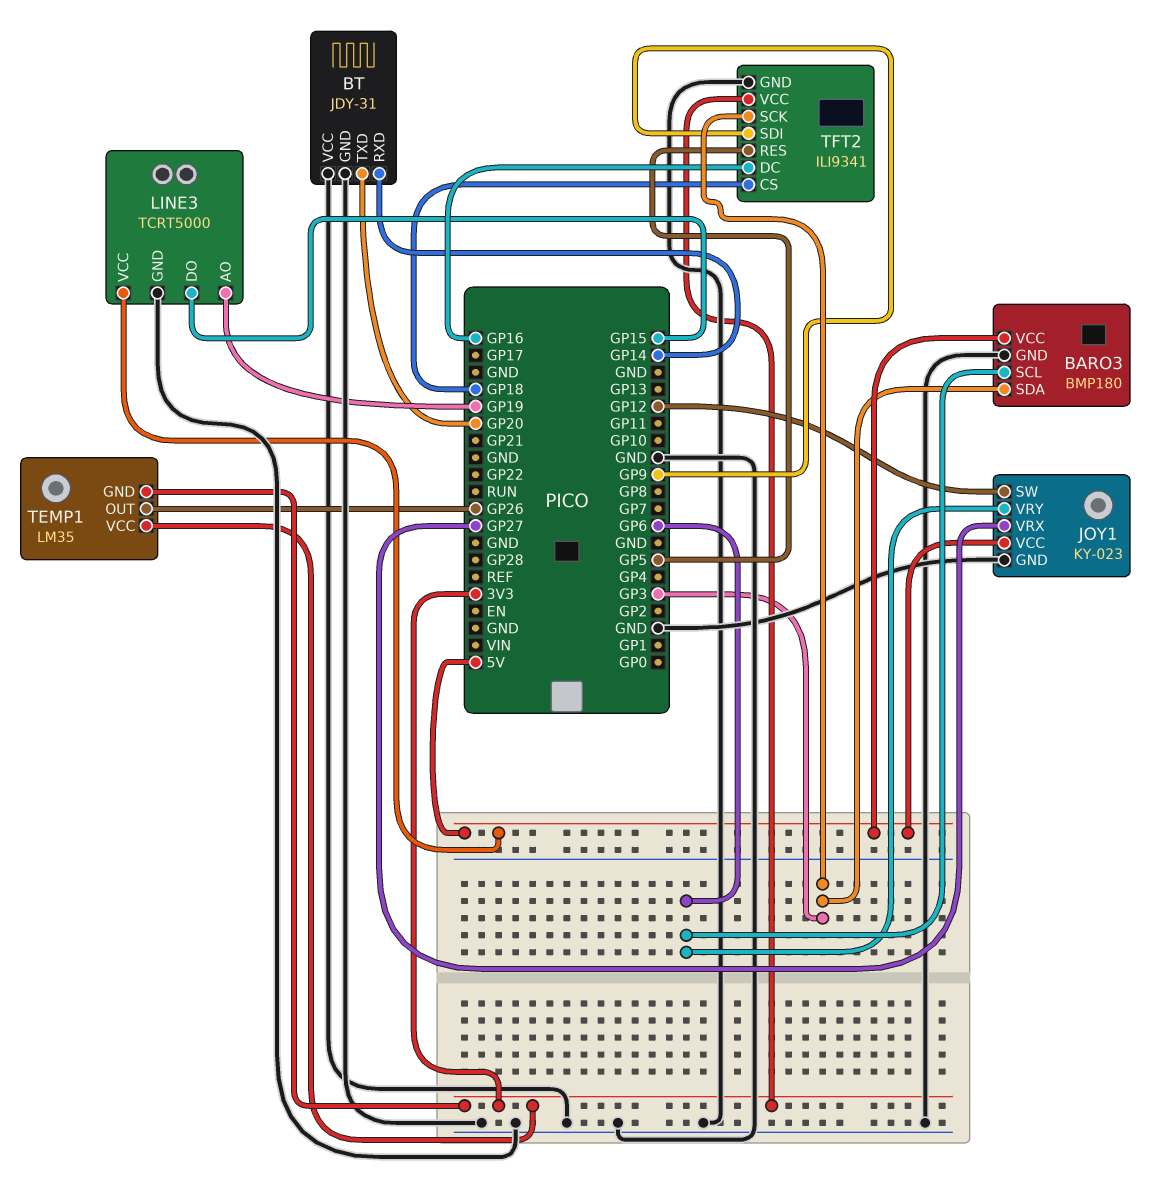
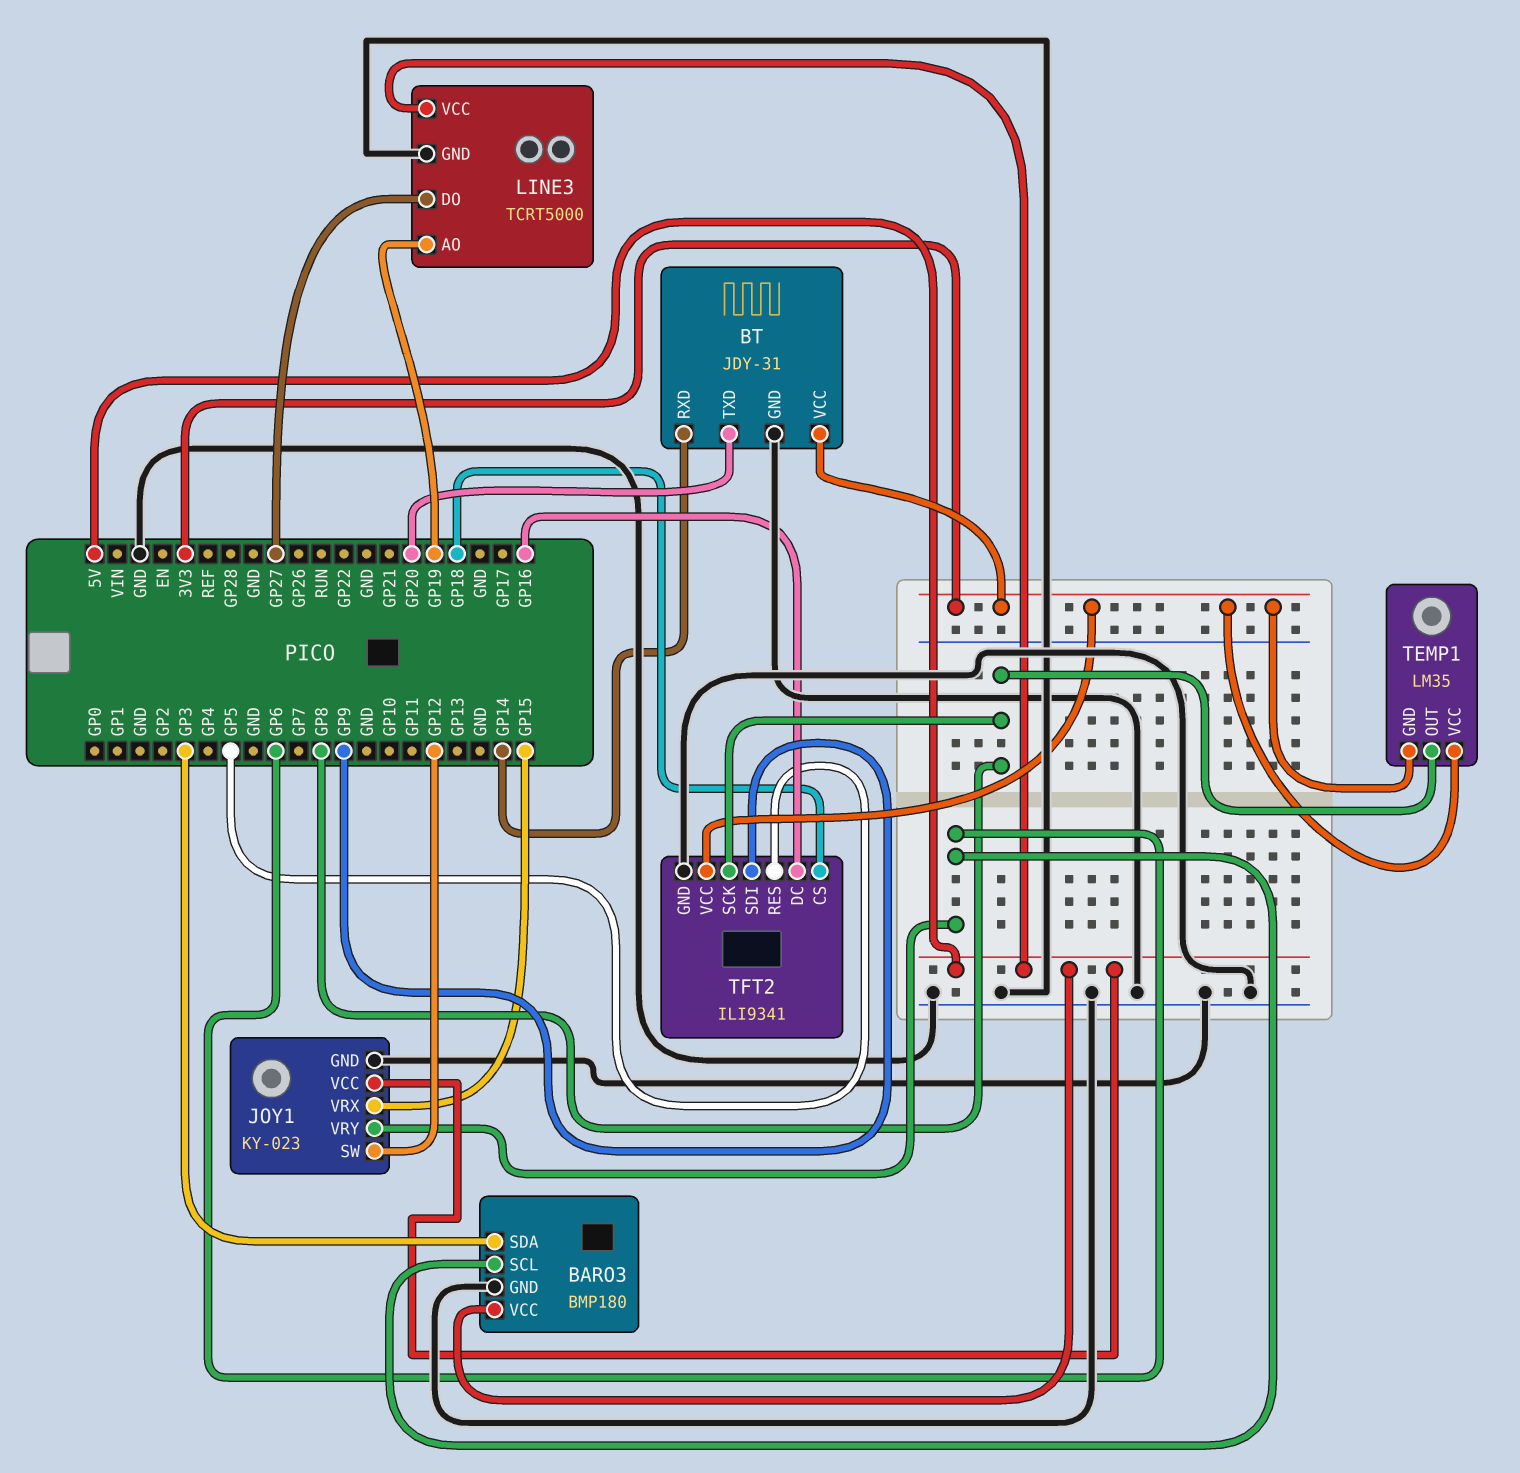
BT pin VCC: GND -> 3V3
JOY1 pin VRX: GP27 -> GP15
LINE3 pin DO: GP15 -> GP27
TEMP1 pin OUT: GP26 -> GP8
TFT2 pin SCK: GP3 -> GP8

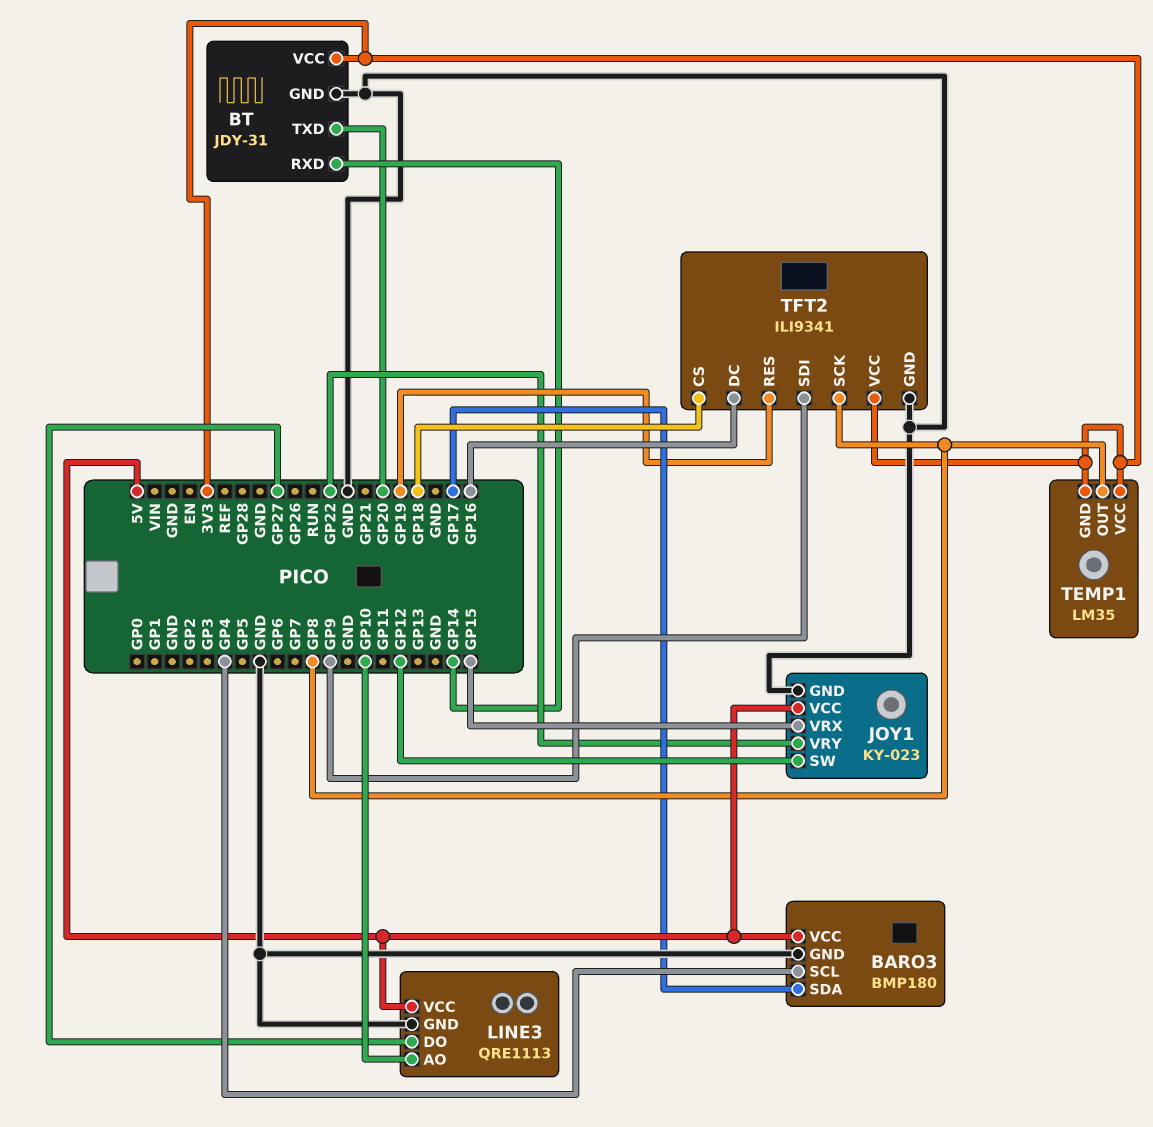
BARO3 pin SCL: GP6 -> GP4
BARO3 pin SDA: GP3 -> GP17
JOY1 pin VRY: GP6 -> GP22
LINE3: TCRT5000 -> QRE1113
LINE3 pin AO: GP19 -> GP10
TFT2 pin RES: GP5 -> GP19

